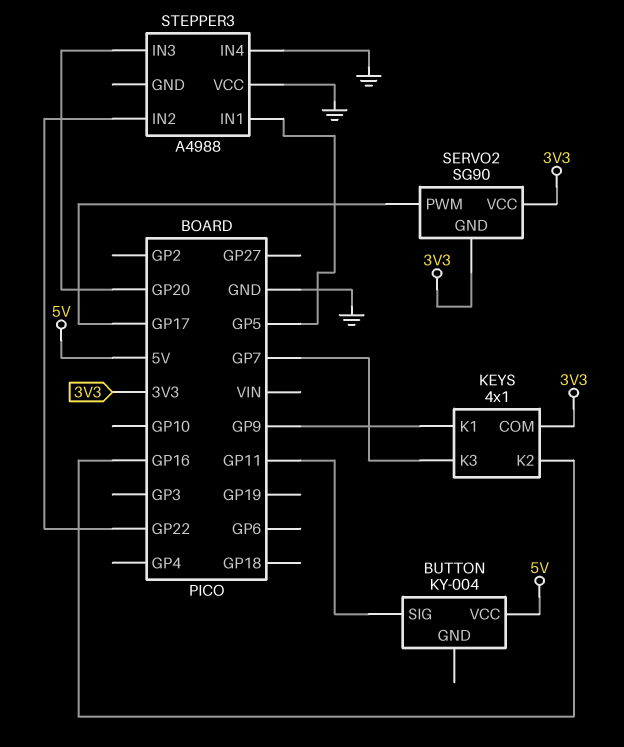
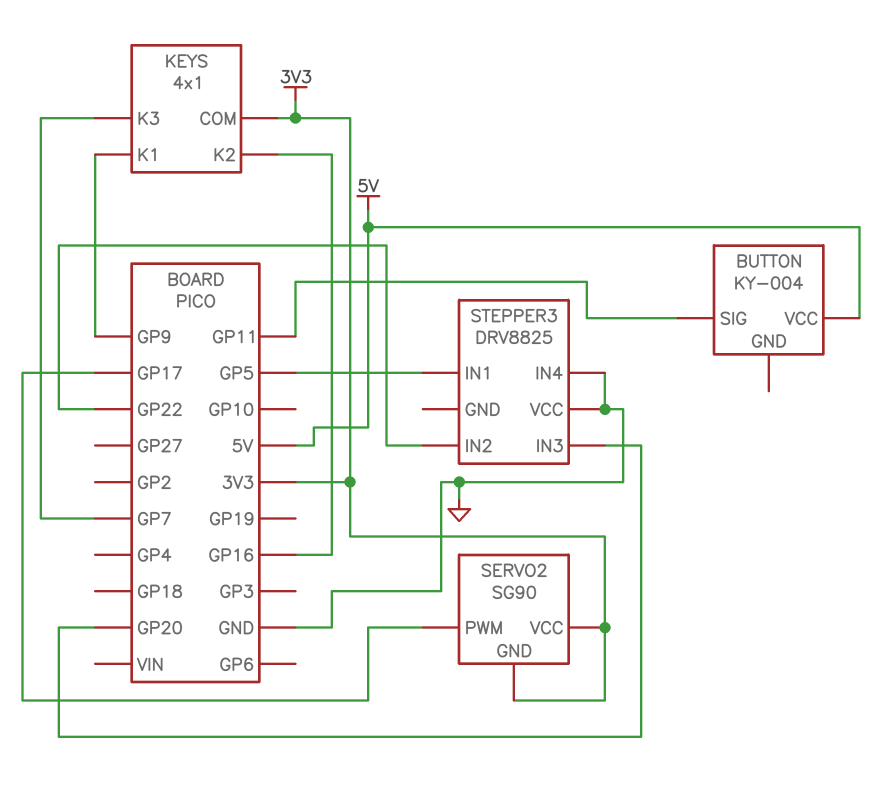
STEPPER3: A4988 -> DRV8825

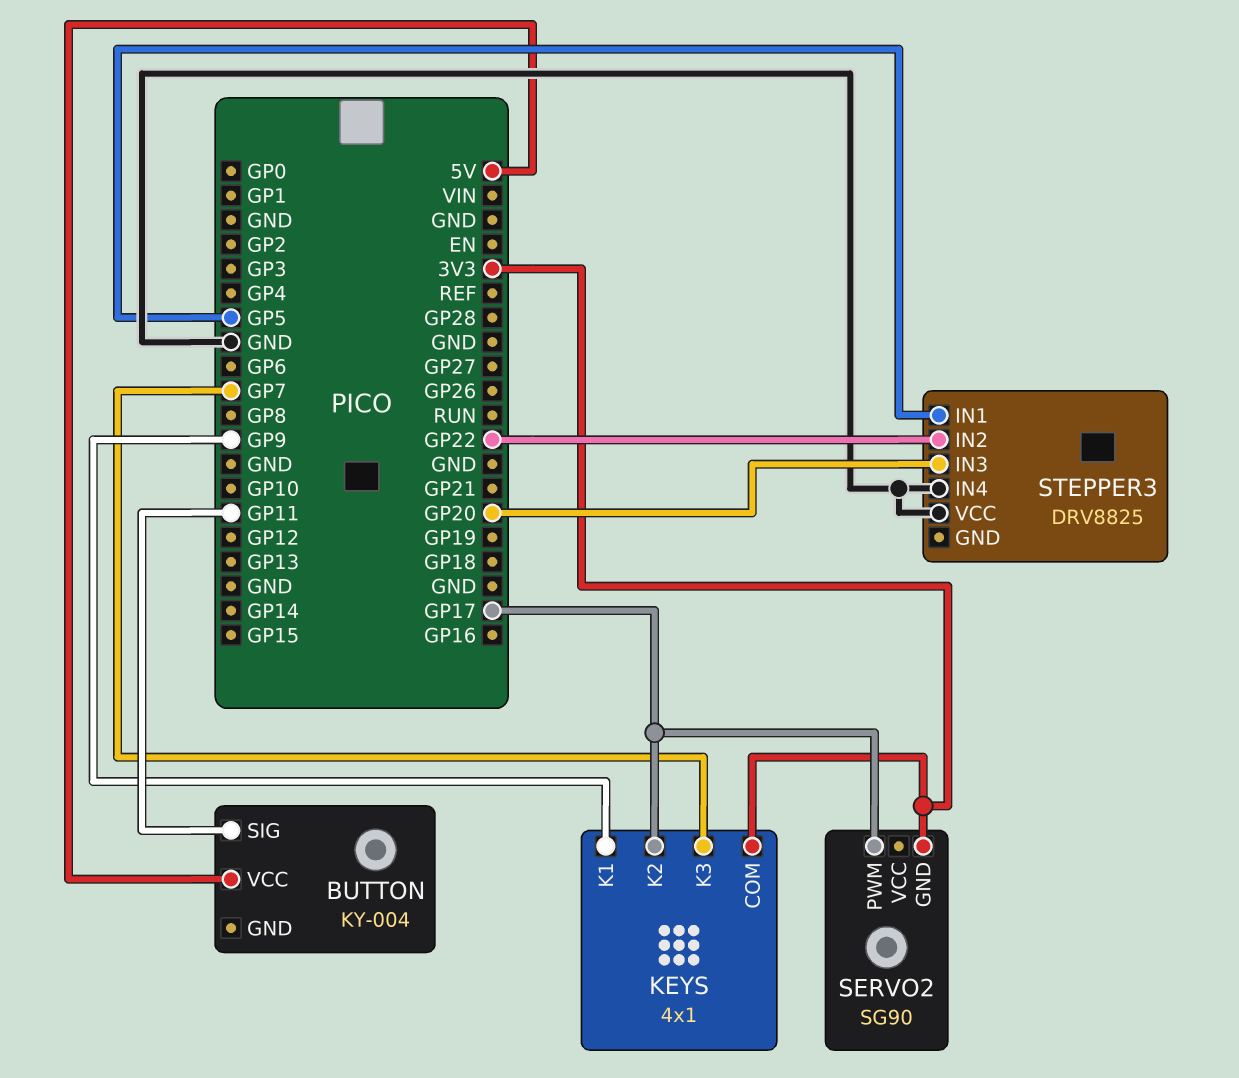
KEYS pin K2: GP16 -> GP17
SERVO2 pin VCC: 3V3 -> none

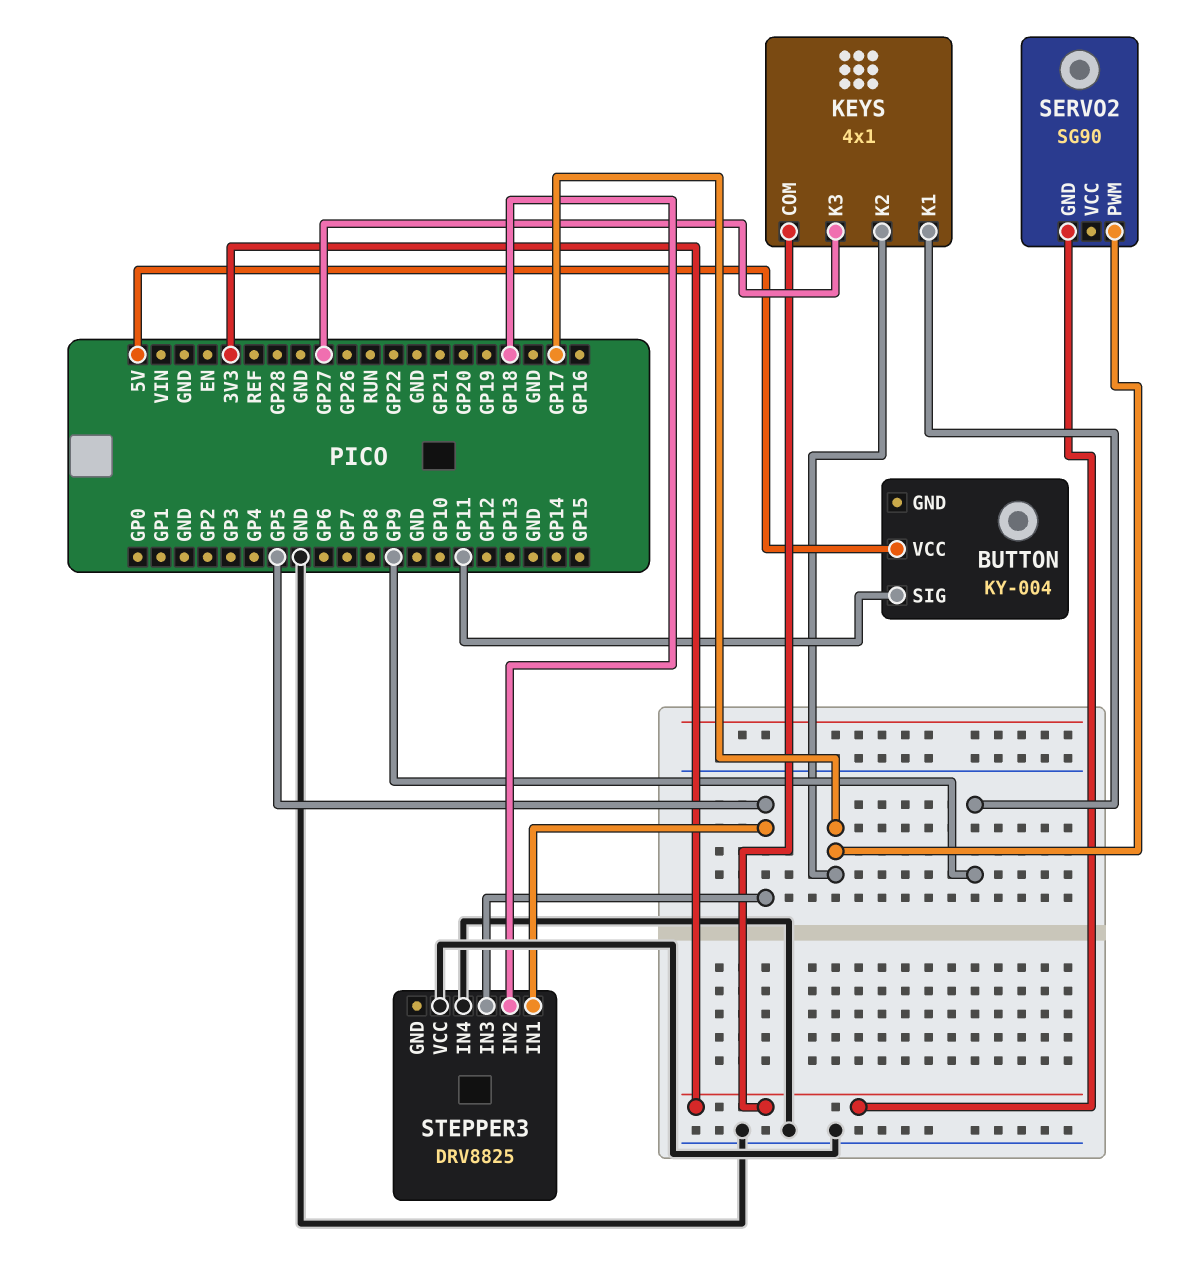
KEYS pin K3: GP7 -> GP27
STEPPER3 pin IN2: GP22 -> GP18
STEPPER3 pin IN3: GP20 -> GP5

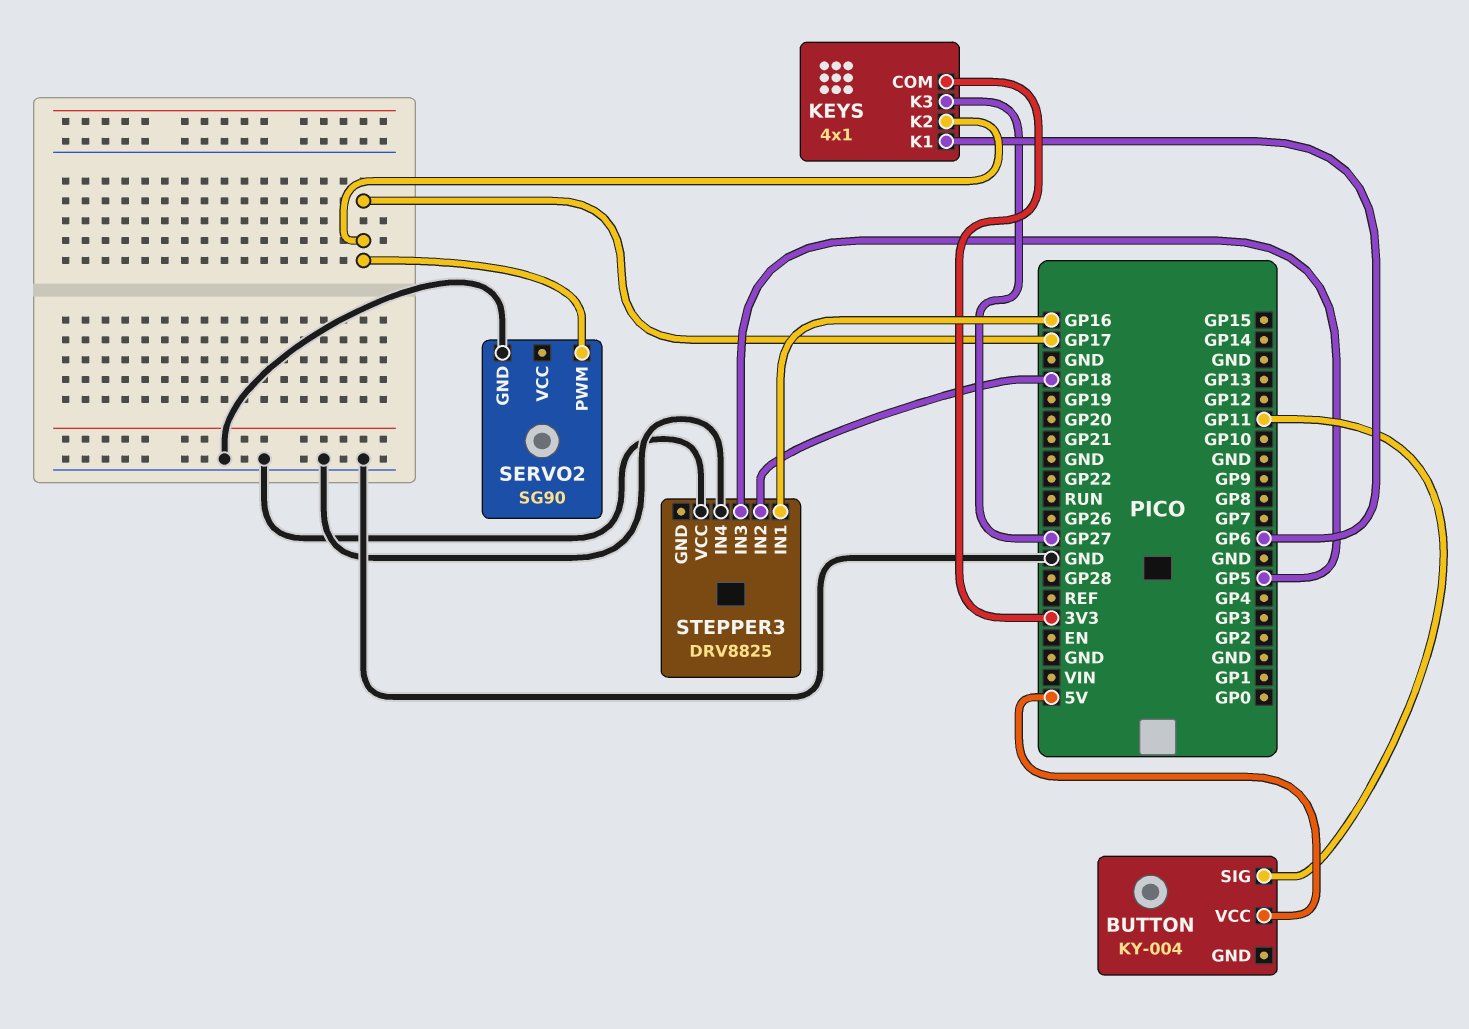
KEYS pin K1: GP9 -> GP6
SERVO2 pin GND: 3V3 -> GND
STEPPER3 pin IN1: GP5 -> GP16

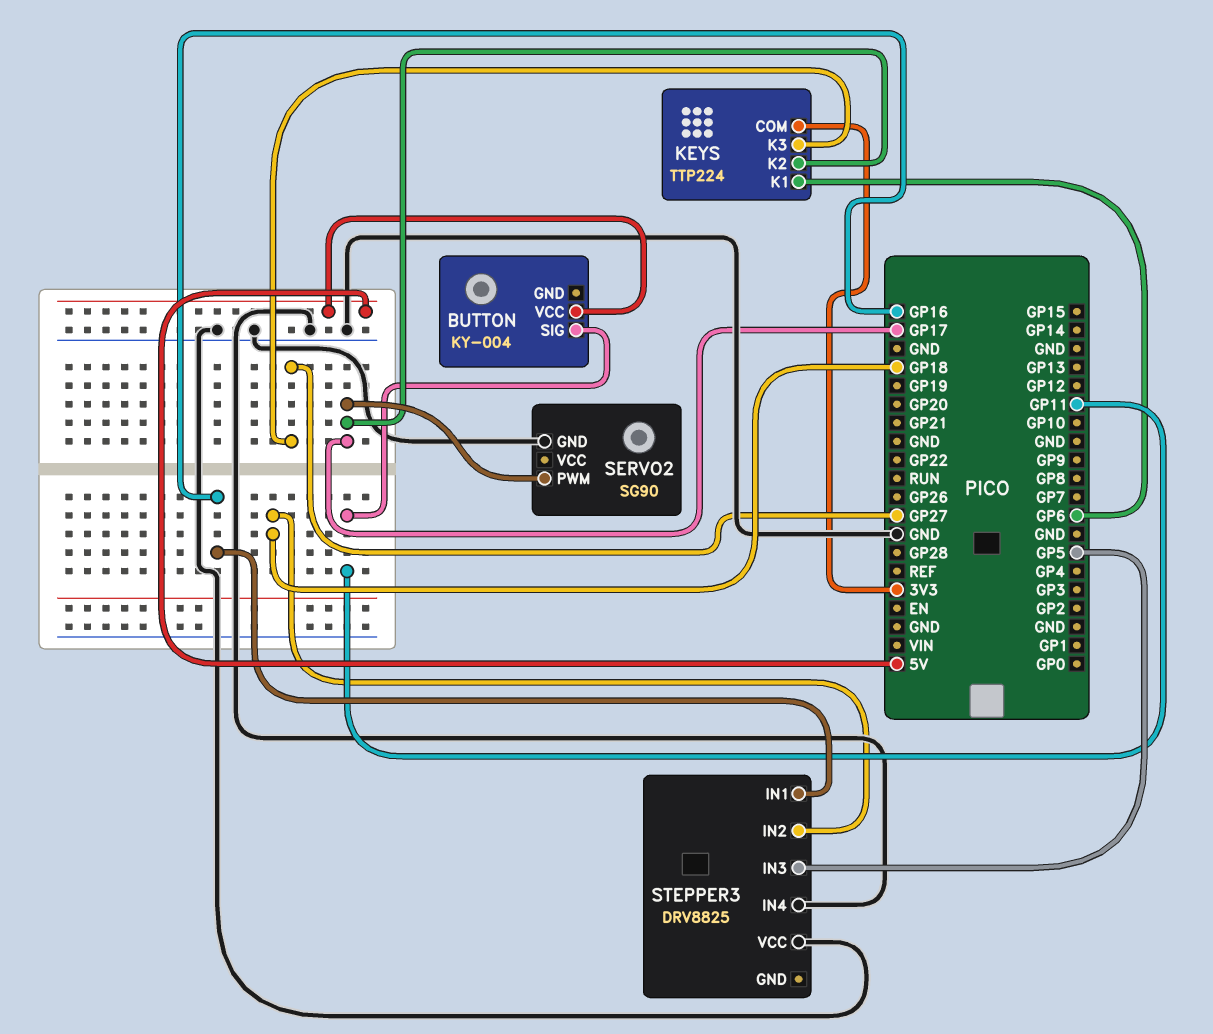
KEYS: 4x1 -> TTP224

